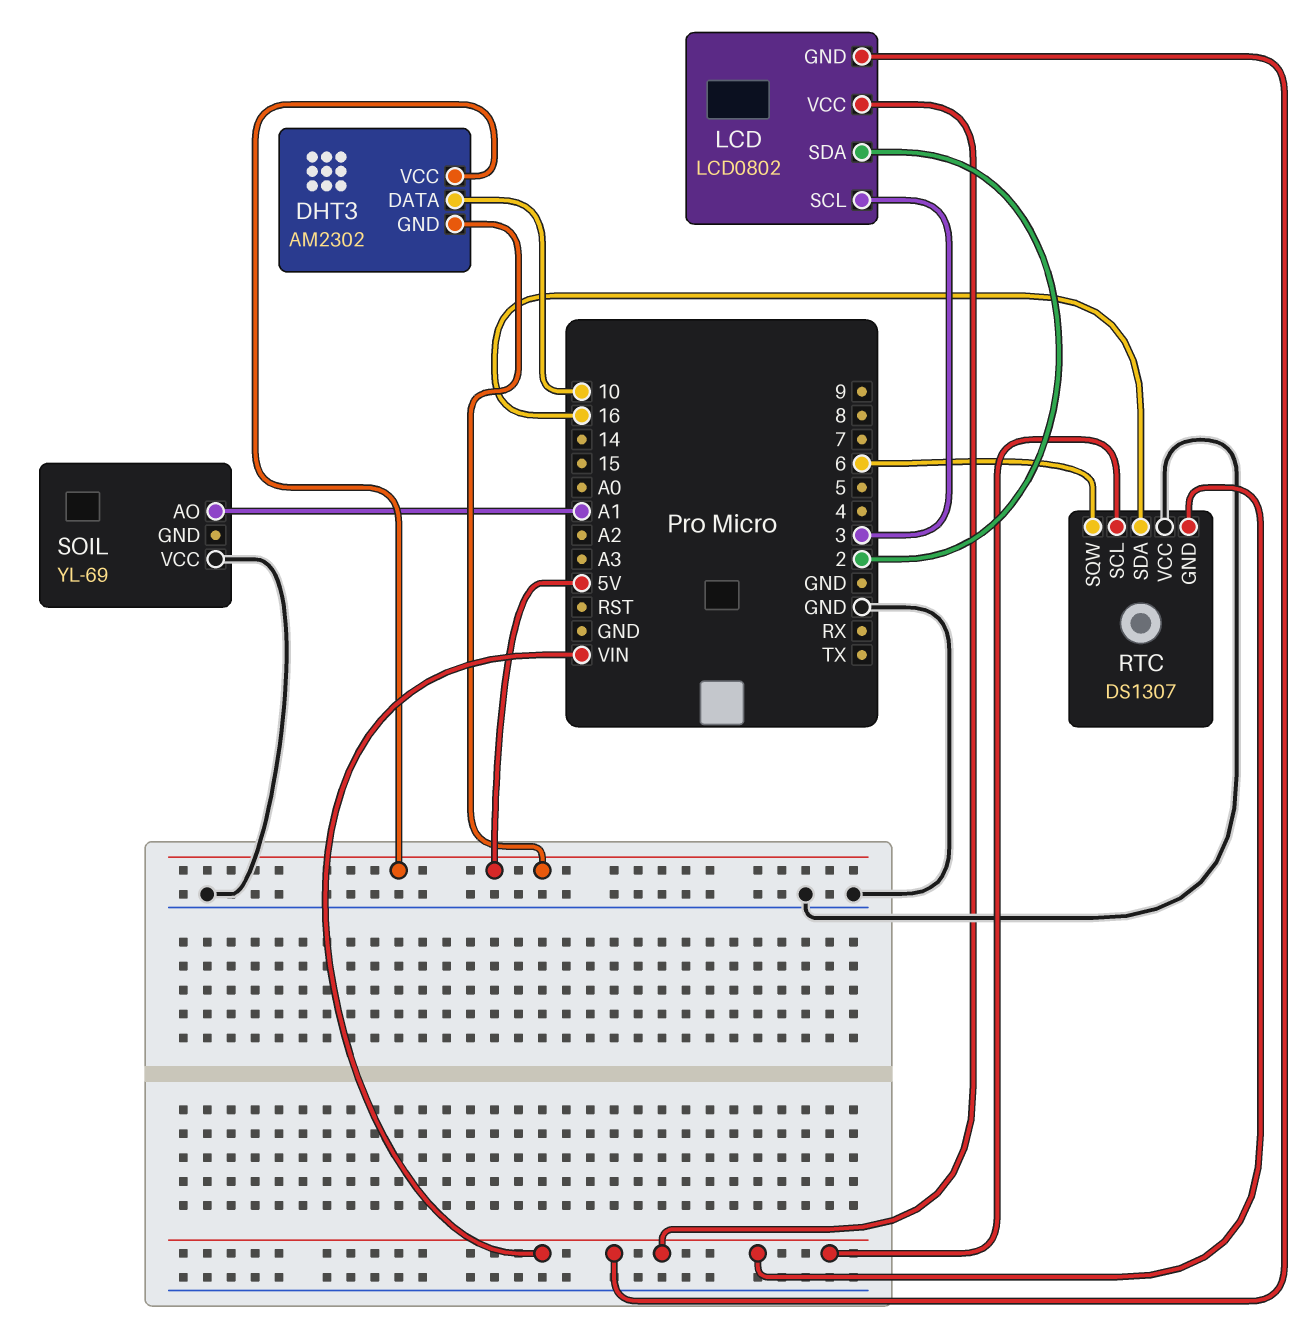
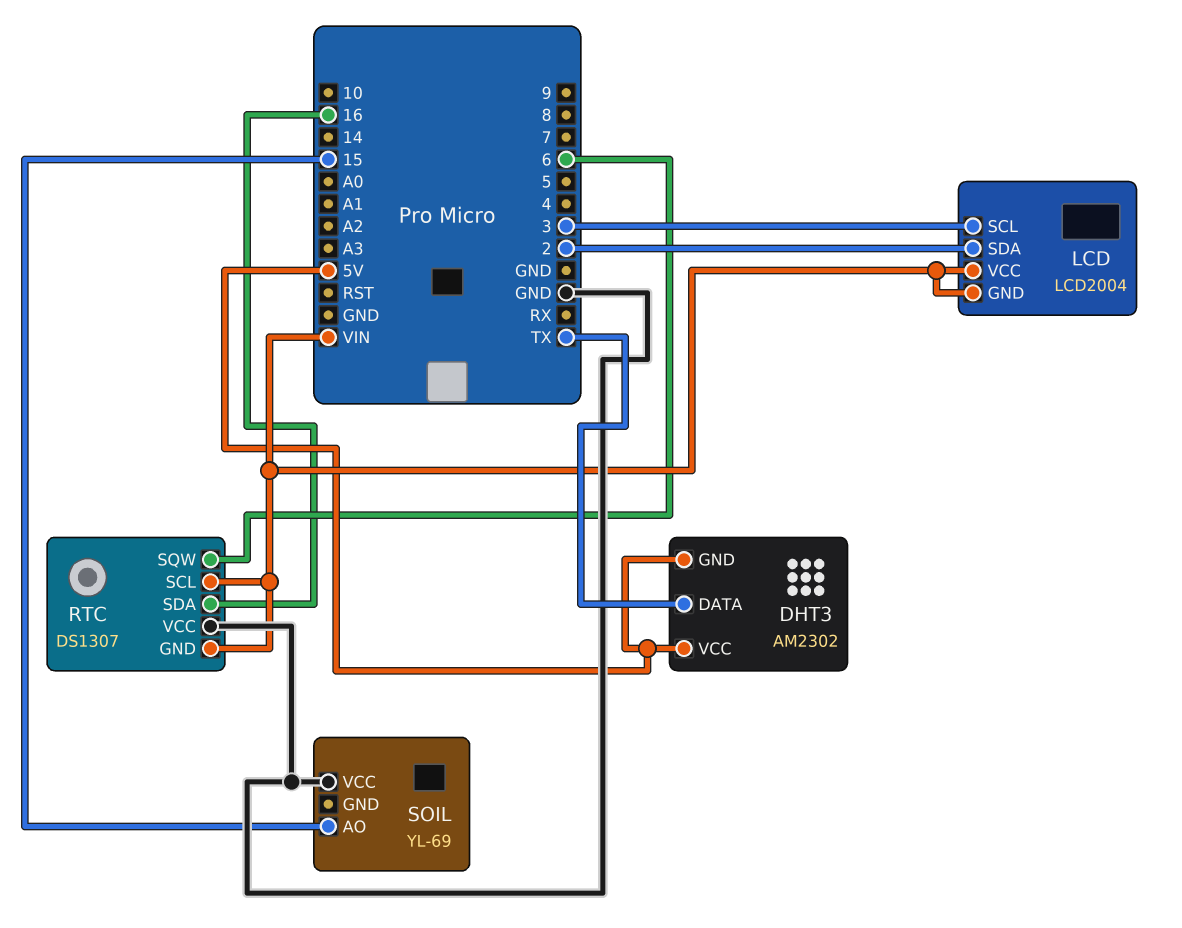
DHT3 pin DATA: 10 -> TX
LCD: LCD0802 -> LCD2004
SOIL pin AO: A1 -> 15

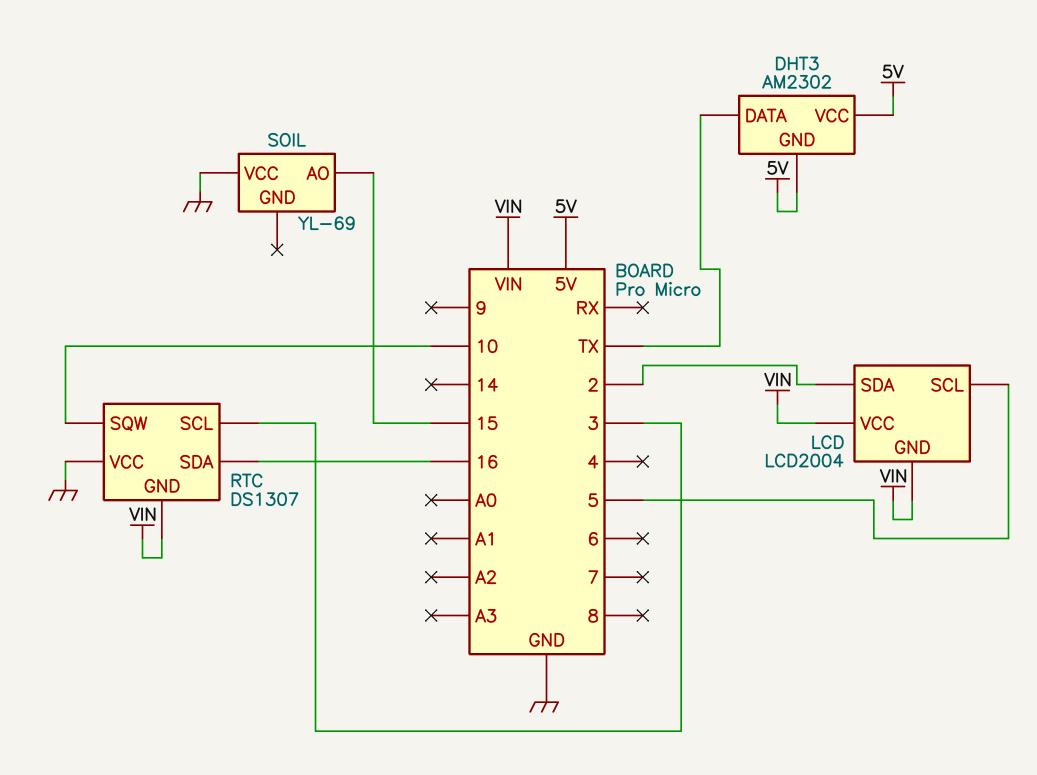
LCD pin SCL: 3 -> 5
RTC pin SCL: VIN -> 3
RTC pin SQW: 6 -> 10

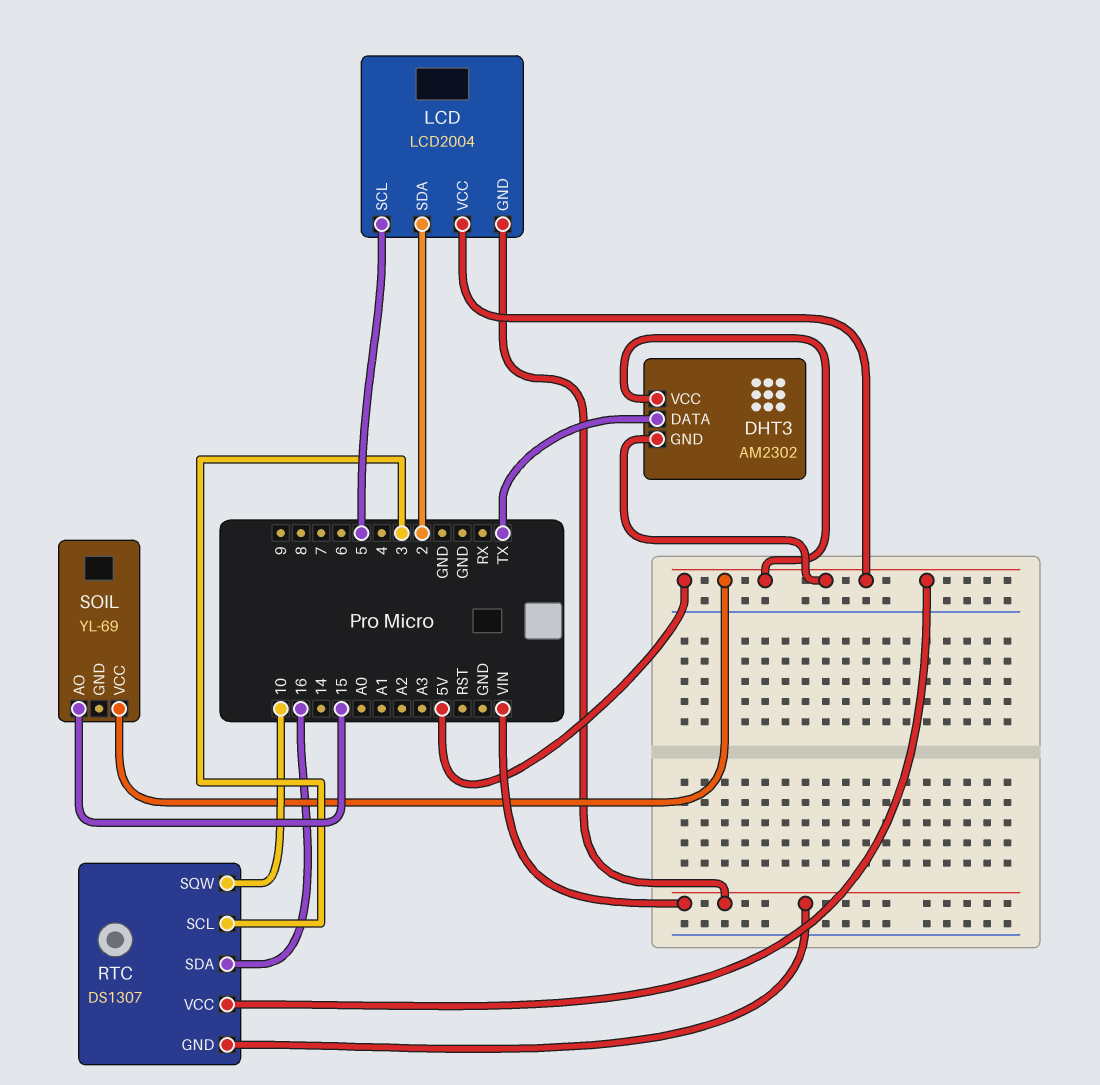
LCD pin VCC: VIN -> 5V
RTC pin VCC: GND -> 5V
SOIL pin VCC: GND -> 5V

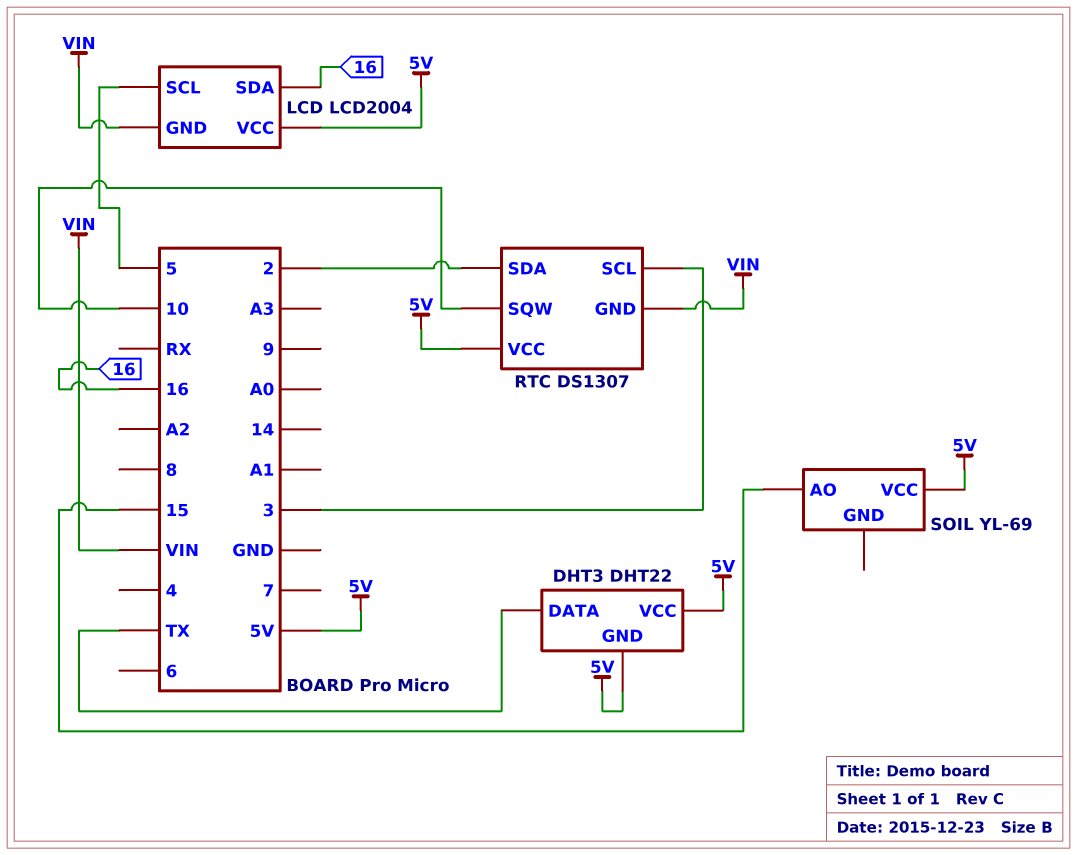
DHT3: AM2302 -> DHT22
LCD pin SDA: 2 -> 16
RTC pin SDA: 16 -> 2

